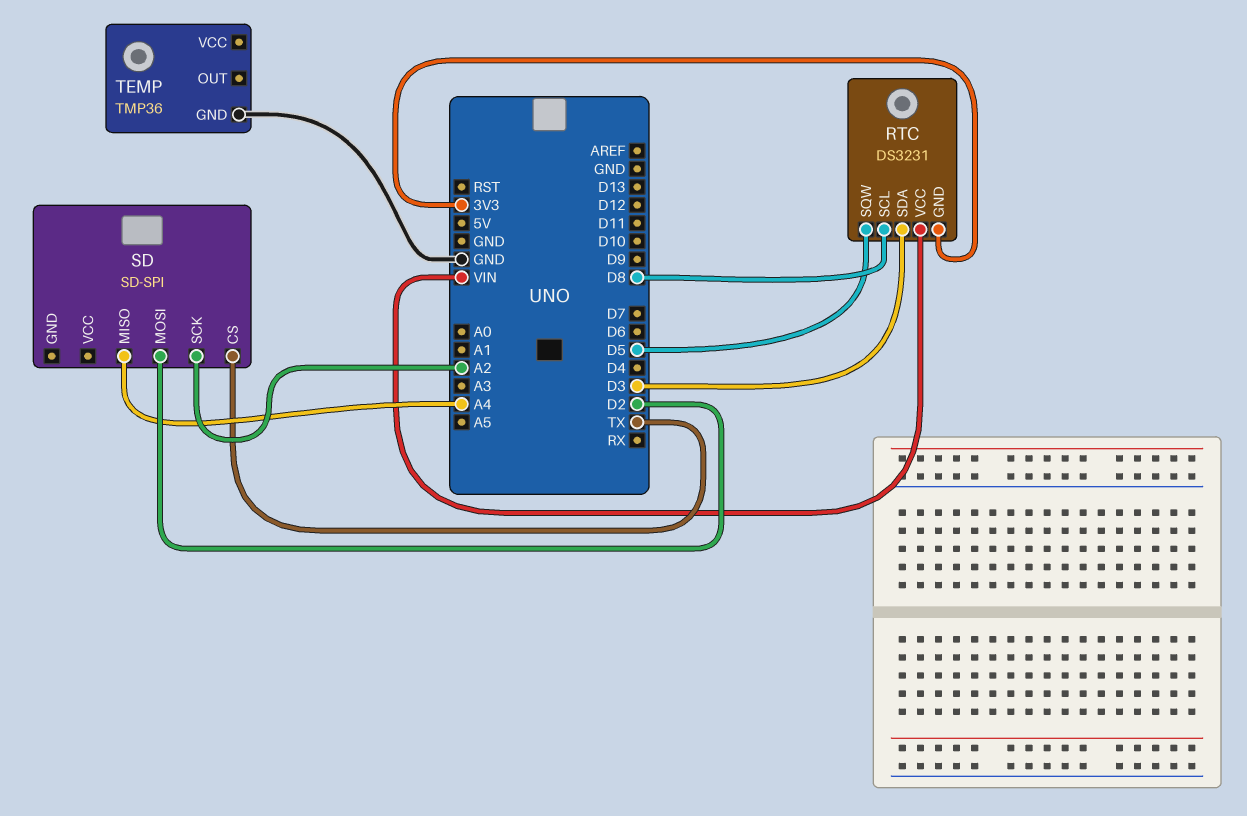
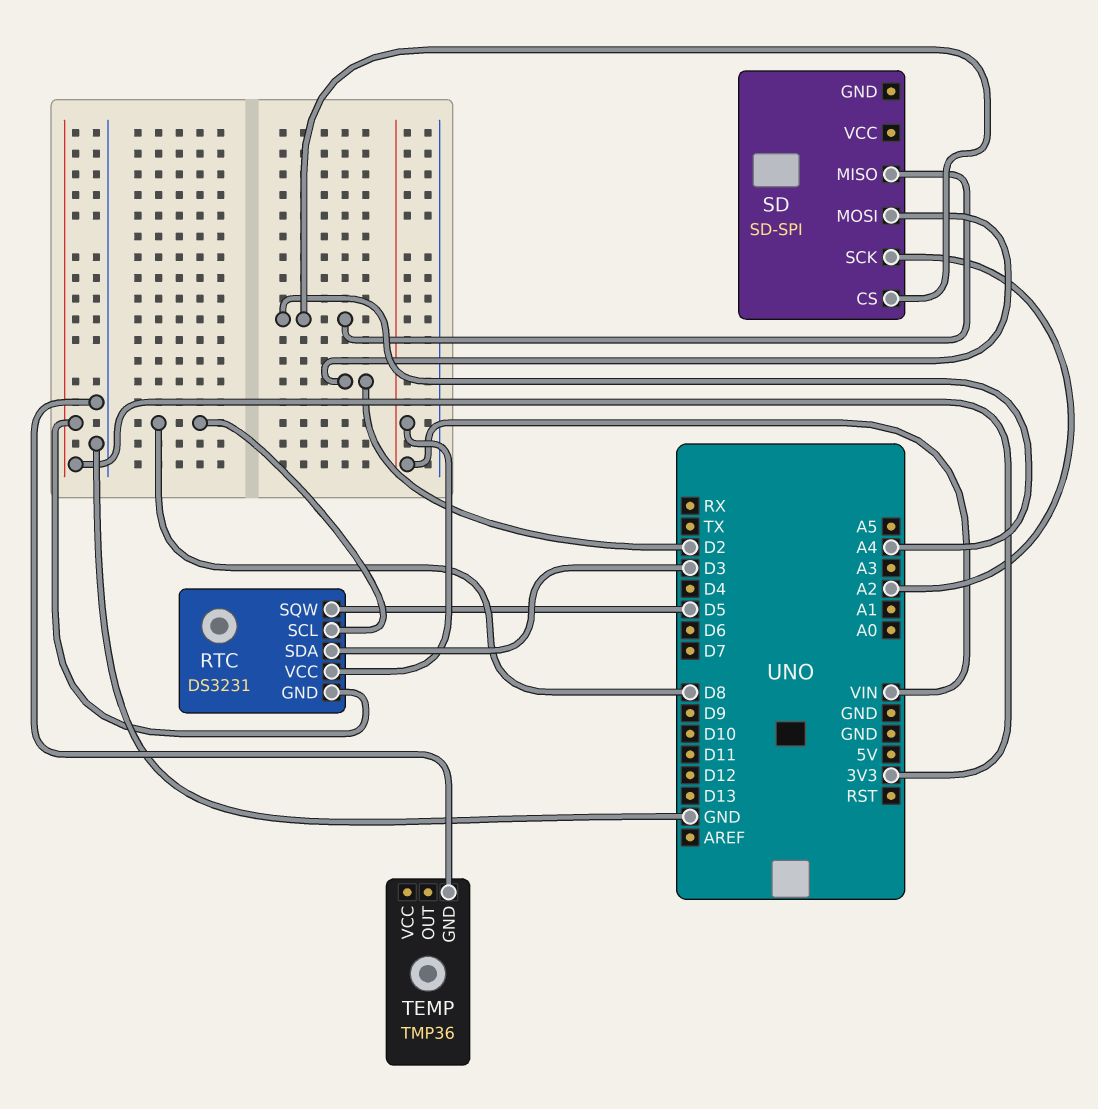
SD pin CS: TX -> A4

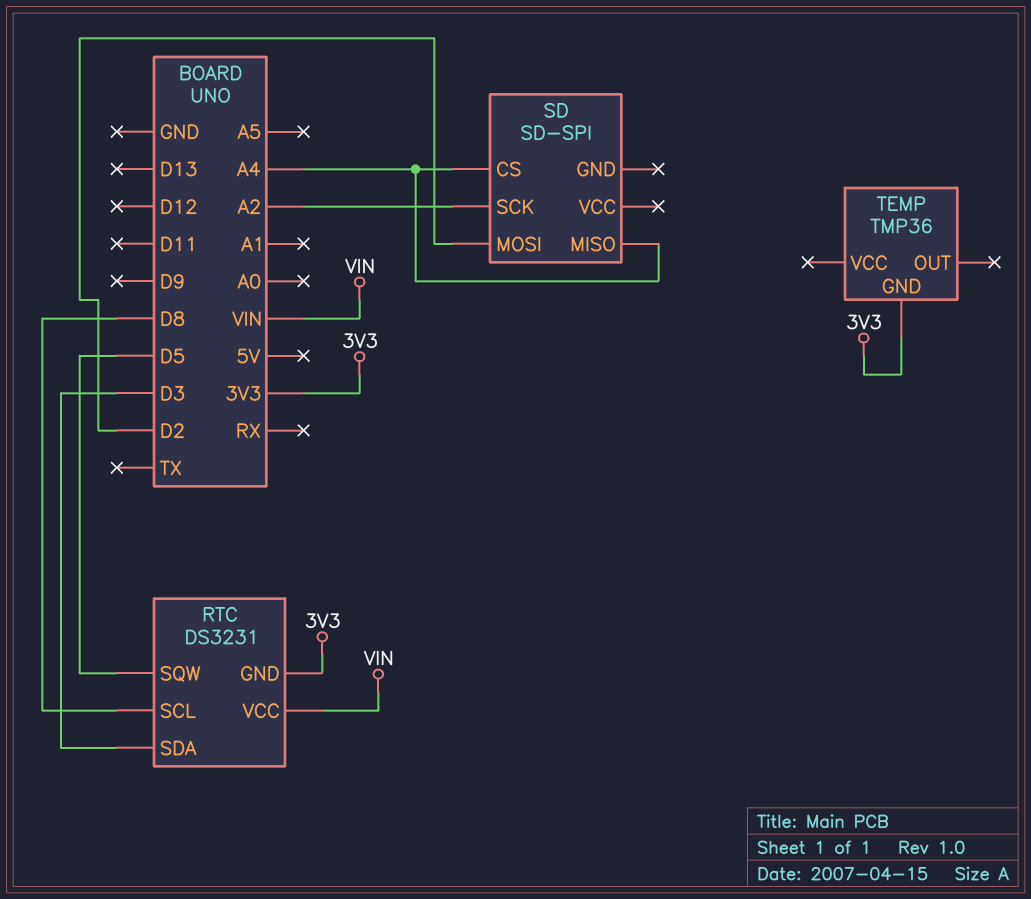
TEMP pin GND: GND -> 3V3

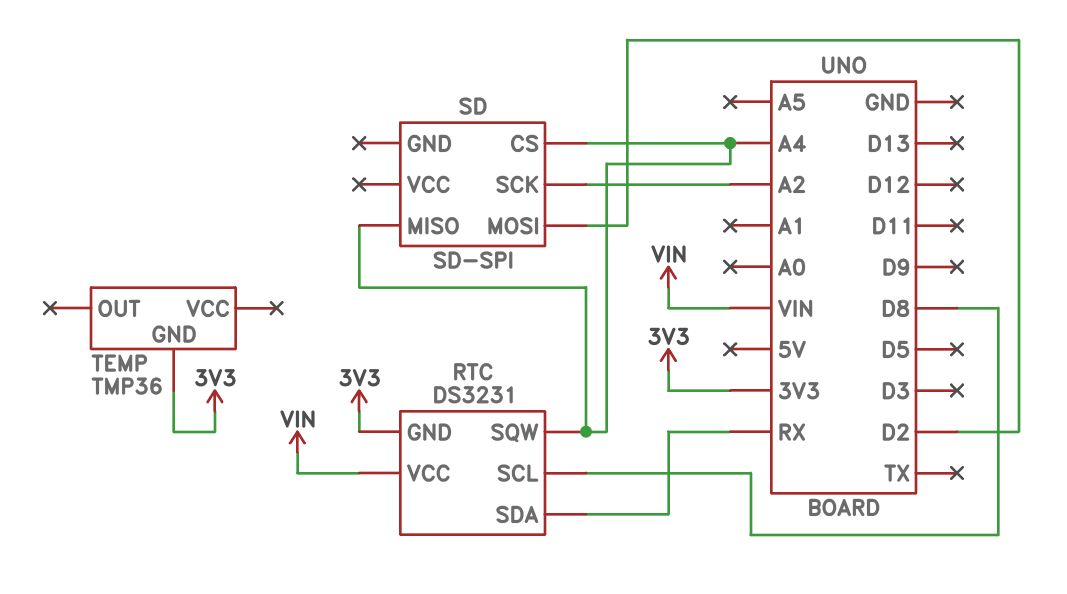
RTC pin SDA: D3 -> RX
RTC pin SQW: D5 -> A4

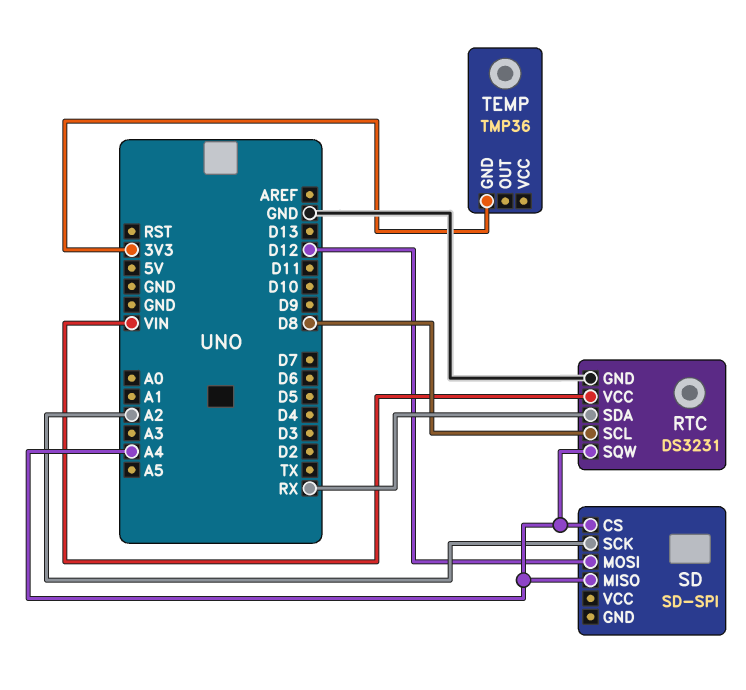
RTC pin GND: 3V3 -> GND
SD pin MOSI: D2 -> D12

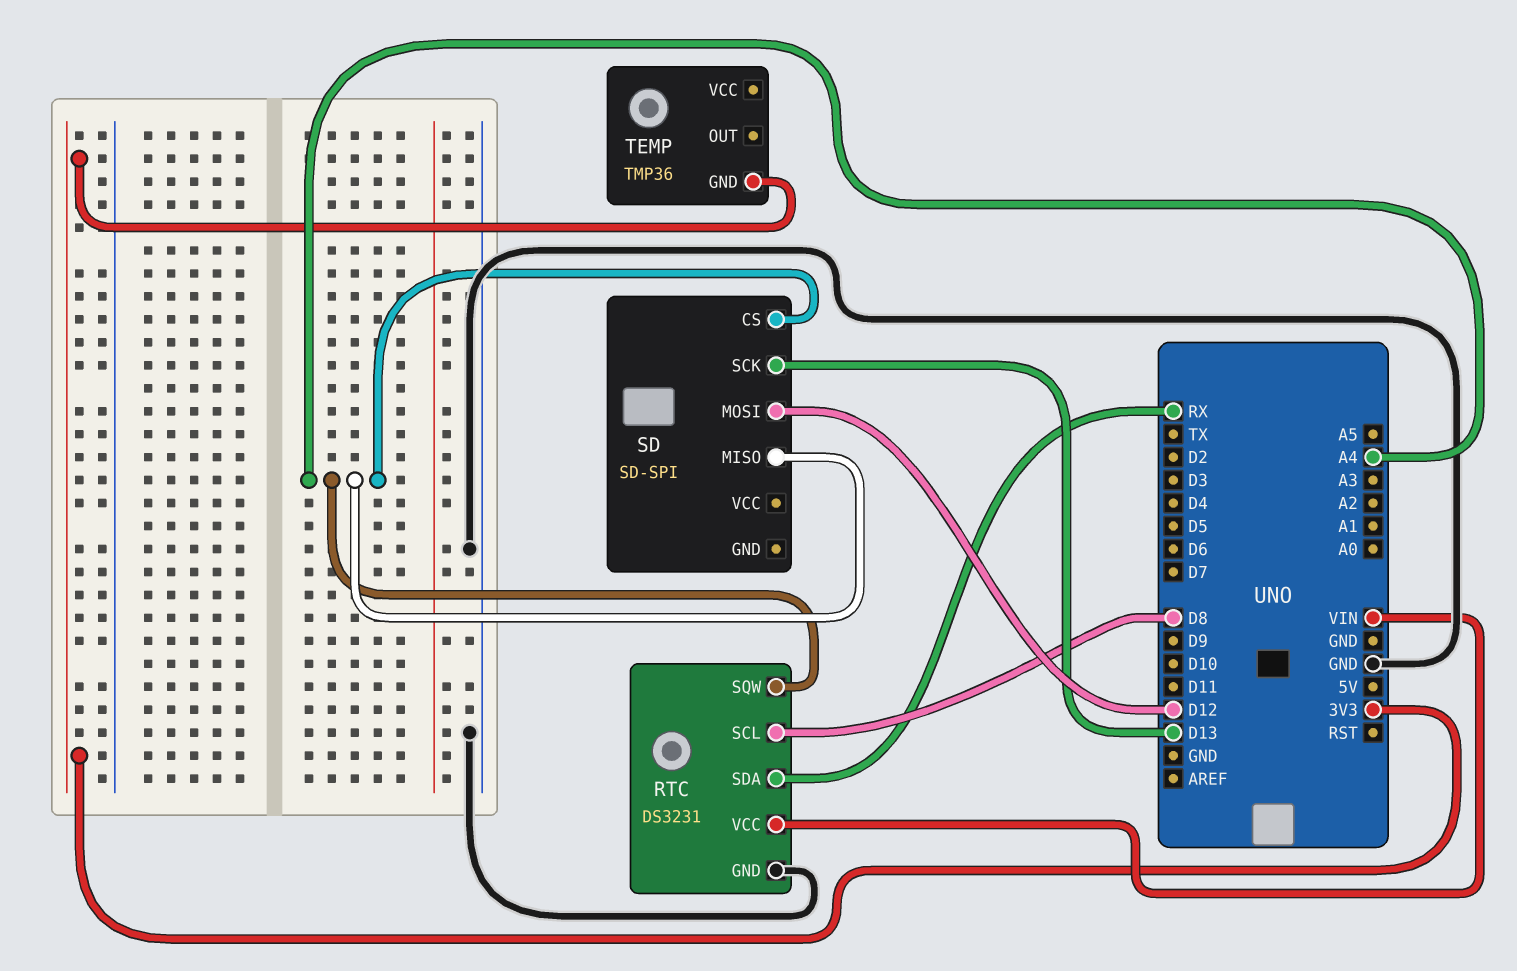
SD pin SCK: A2 -> D13

